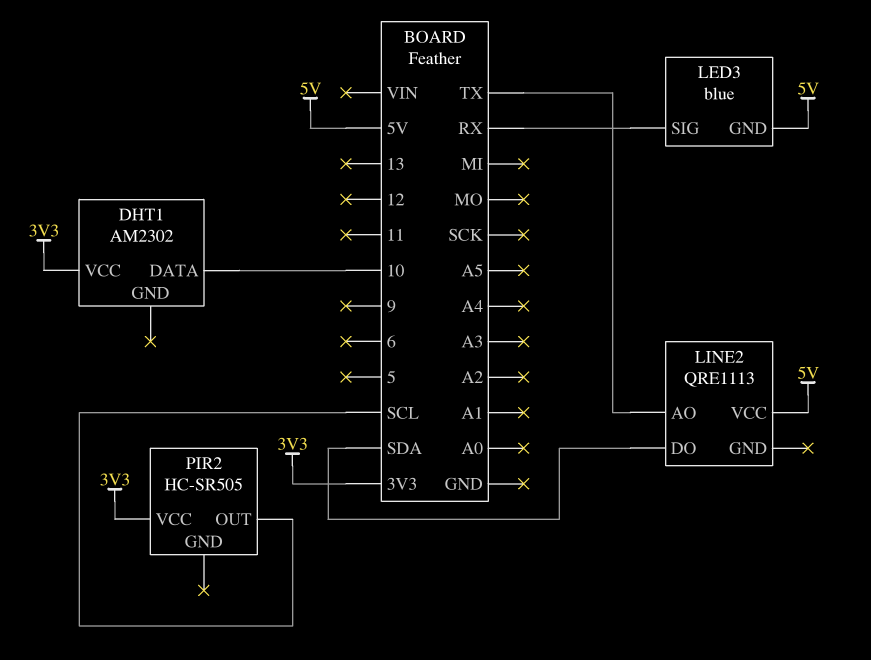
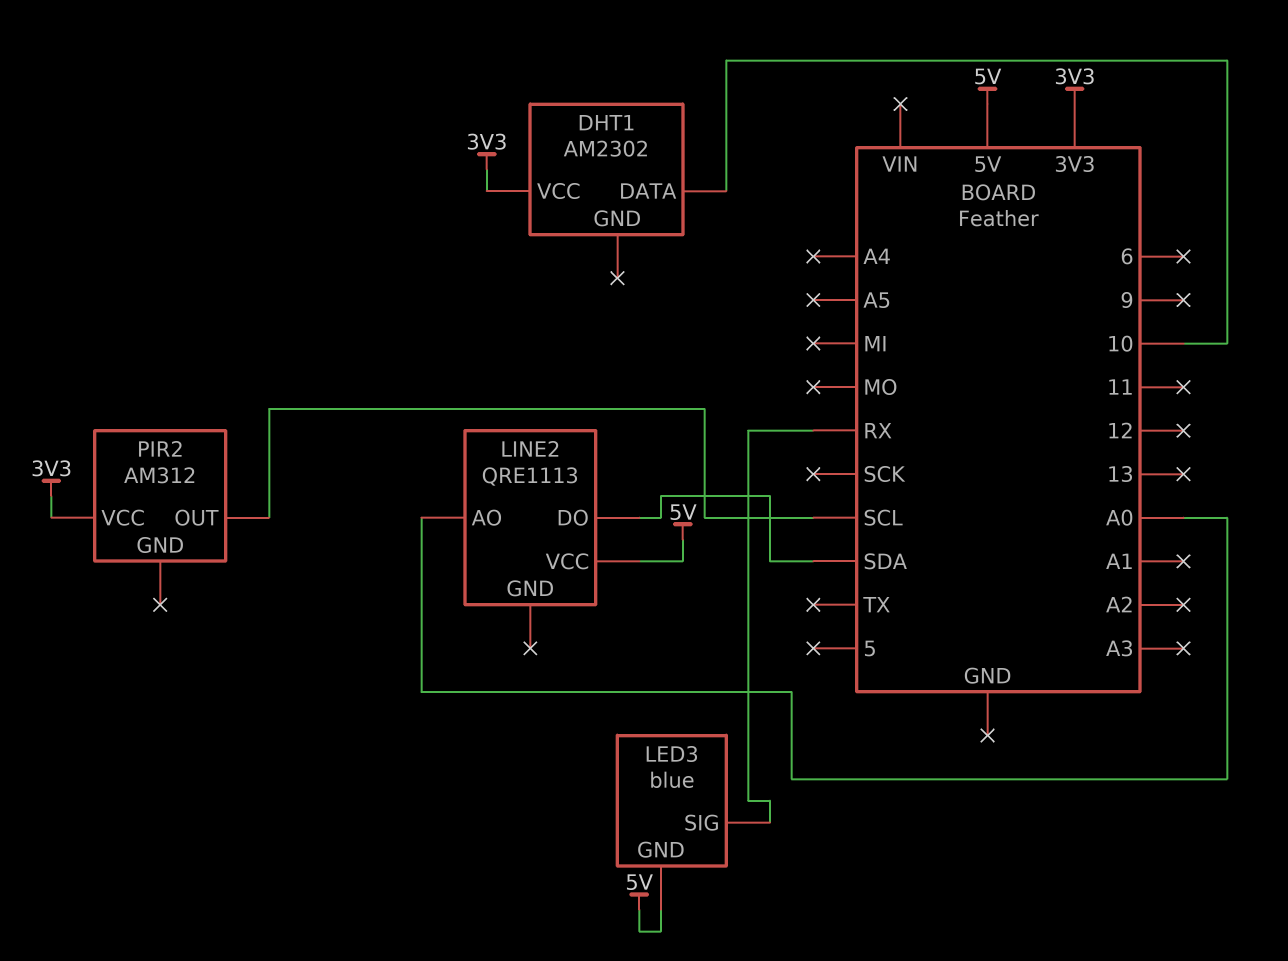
LINE2 pin AO: TX -> A0
PIR2: HC-SR505 -> AM312

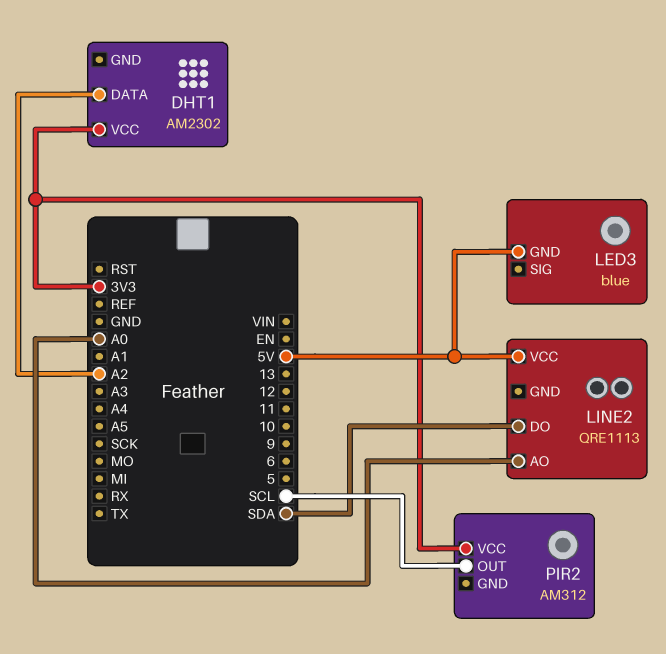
DHT1 pin DATA: 10 -> A2
LED3 pin SIG: RX -> none

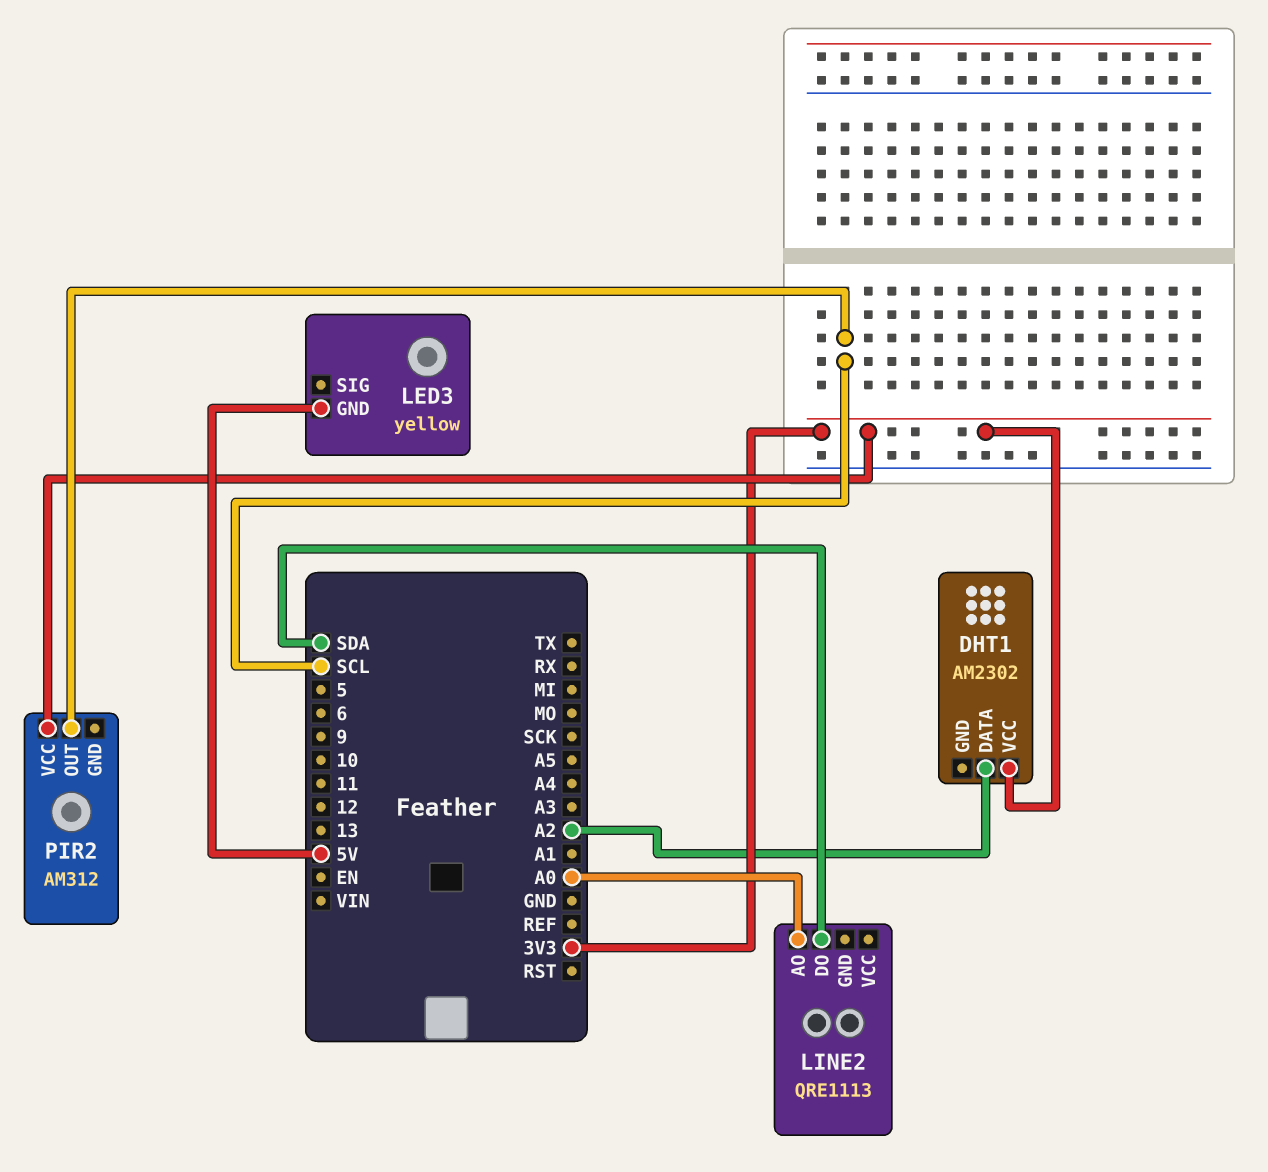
LED3: blue -> yellow
LINE2 pin VCC: 5V -> none

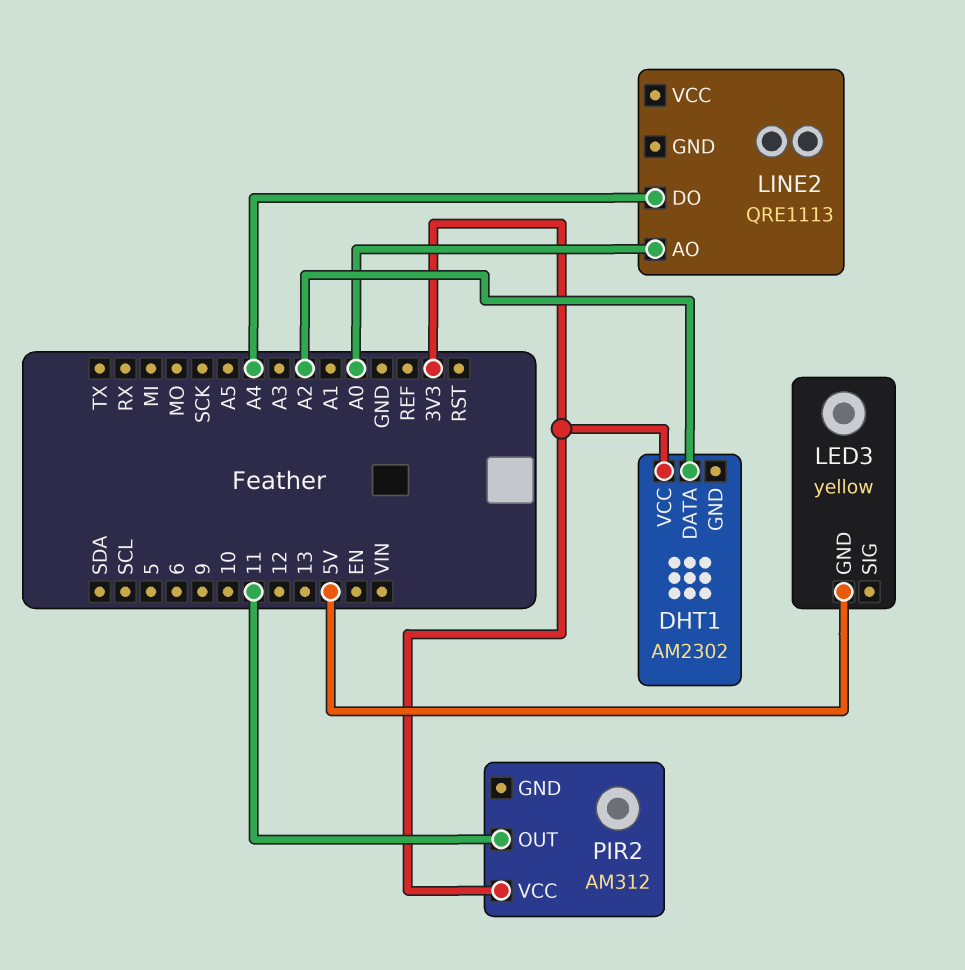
LINE2 pin DO: SDA -> A4
PIR2 pin OUT: SCL -> 11

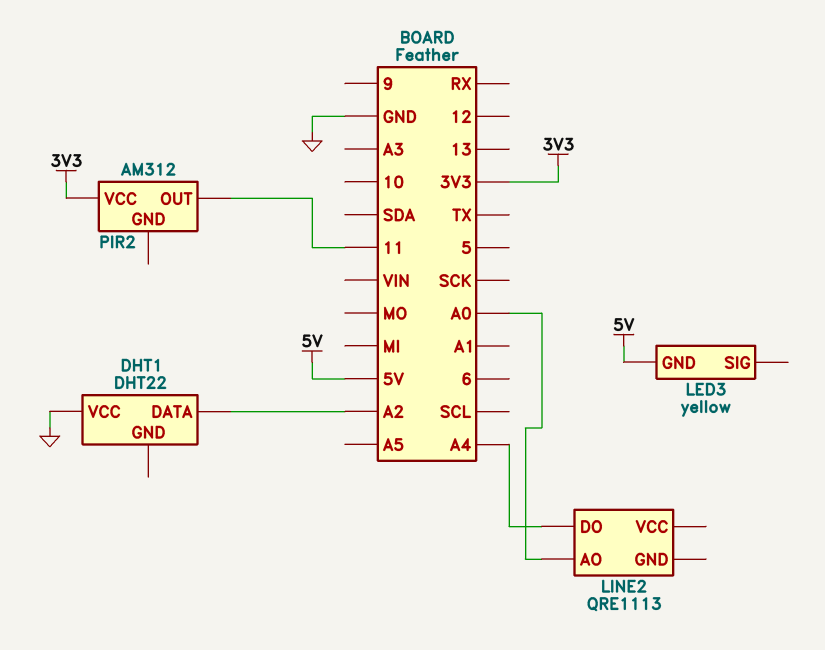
DHT1: AM2302 -> DHT22
DHT1 pin VCC: 3V3 -> GND

